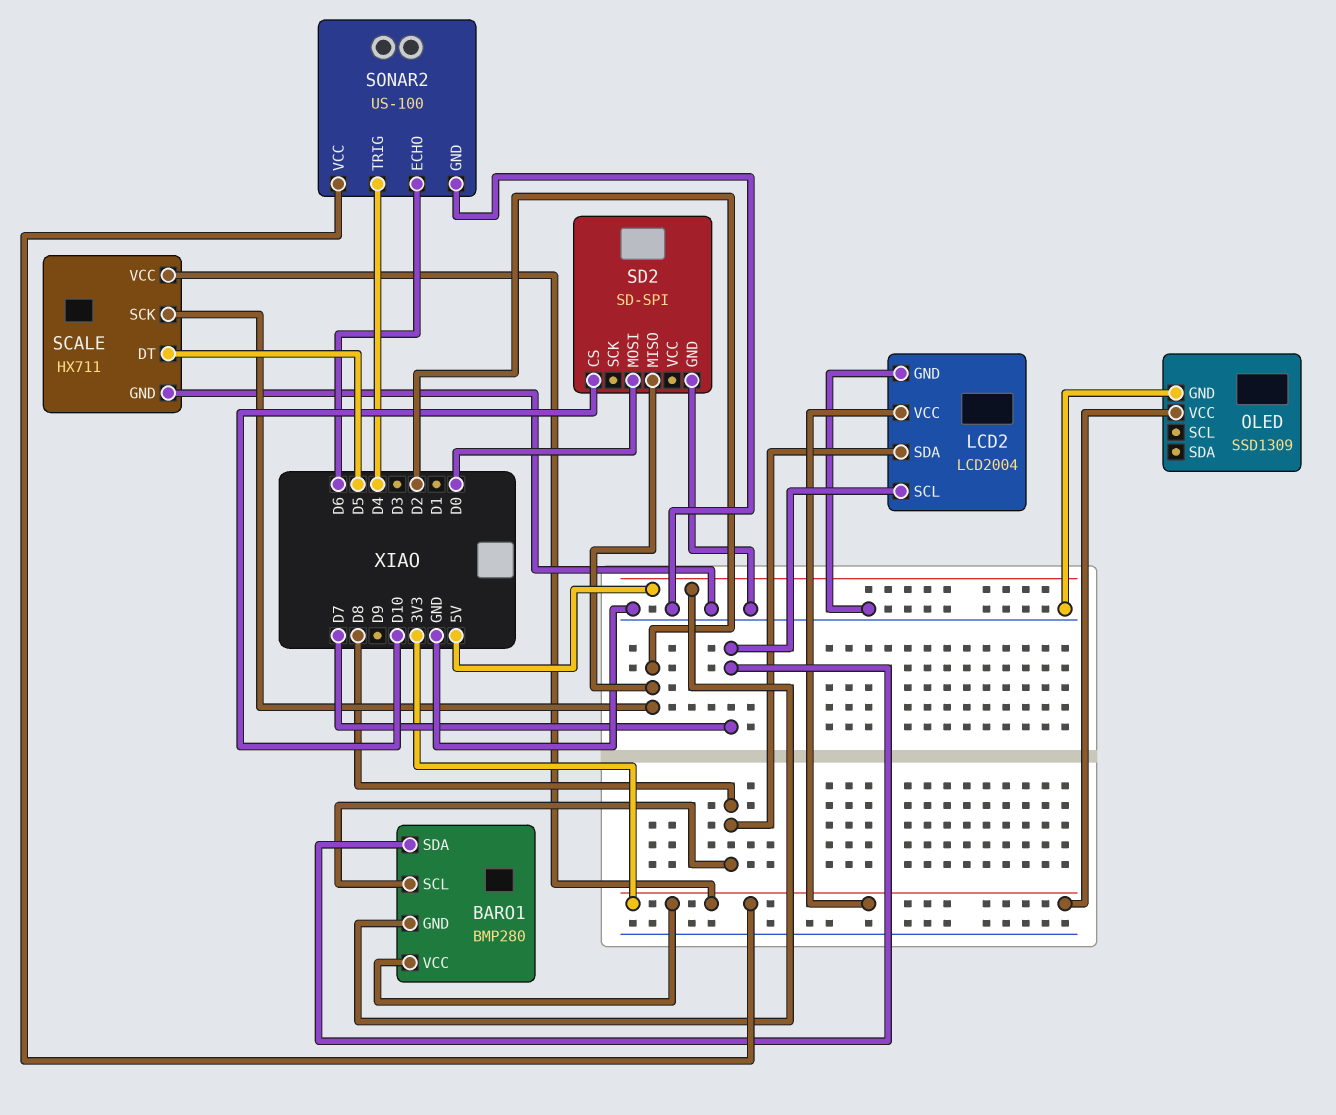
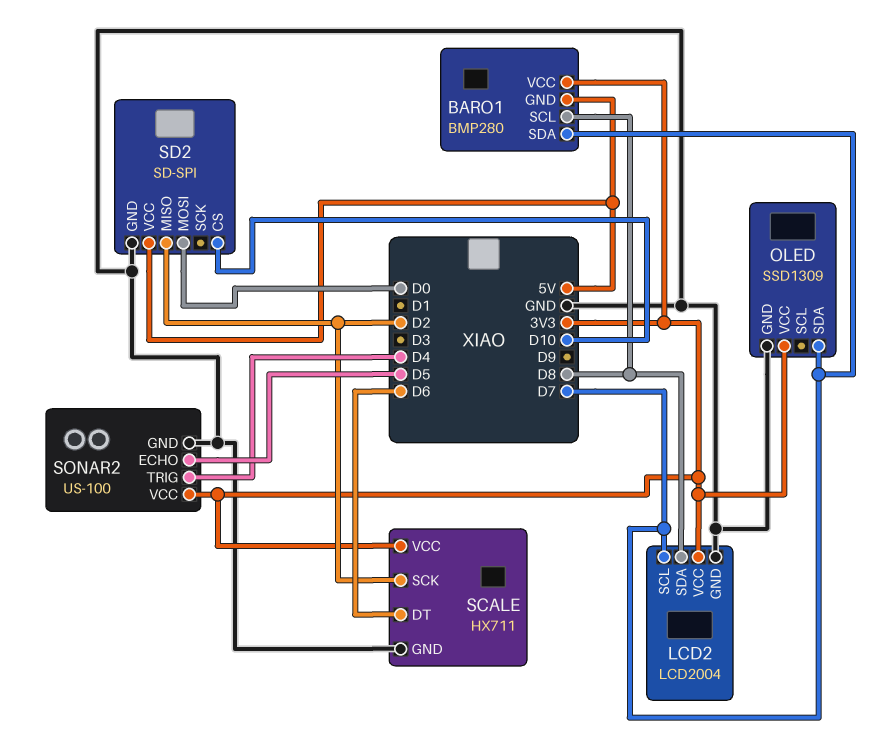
OLED pin SDA: none -> D7
SCALE pin DT: D5 -> D6
SD2 pin VCC: none -> 5V
SONAR2 pin ECHO: D6 -> D5

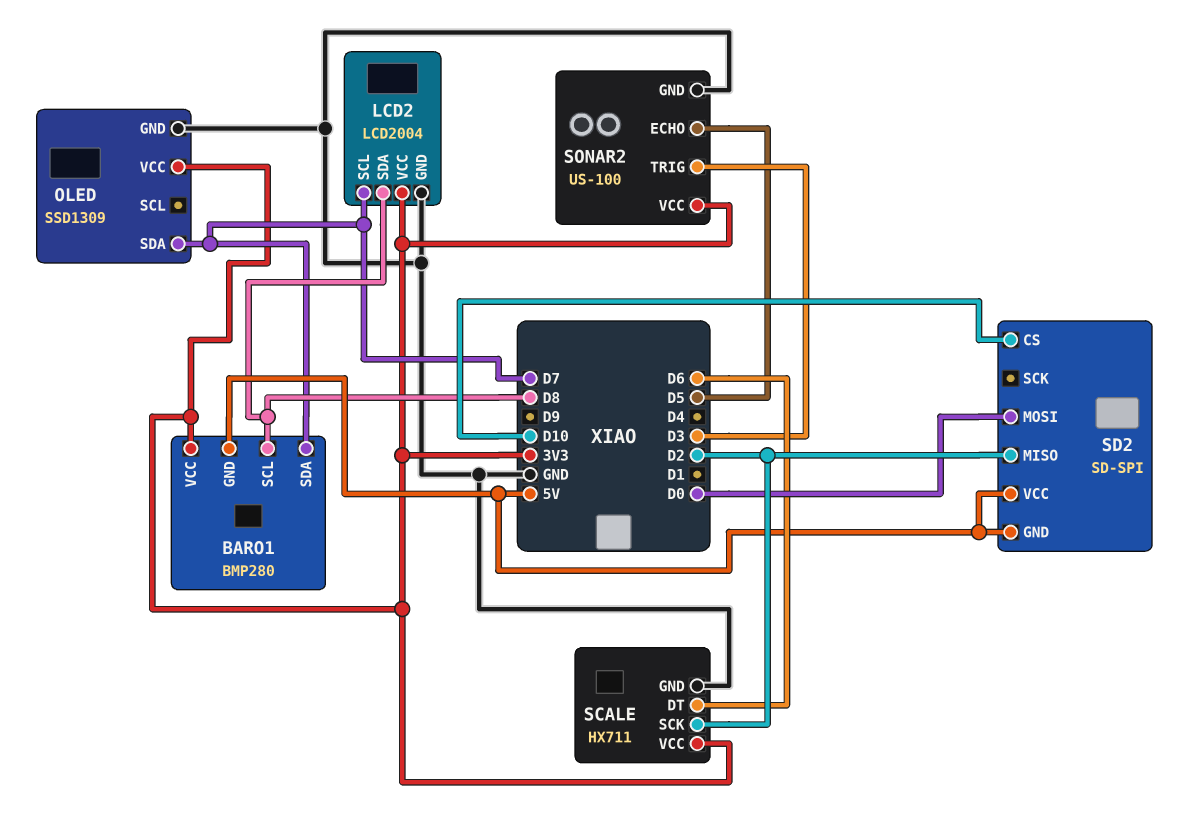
SD2 pin GND: GND -> 5V
SONAR2 pin TRIG: D4 -> D3

